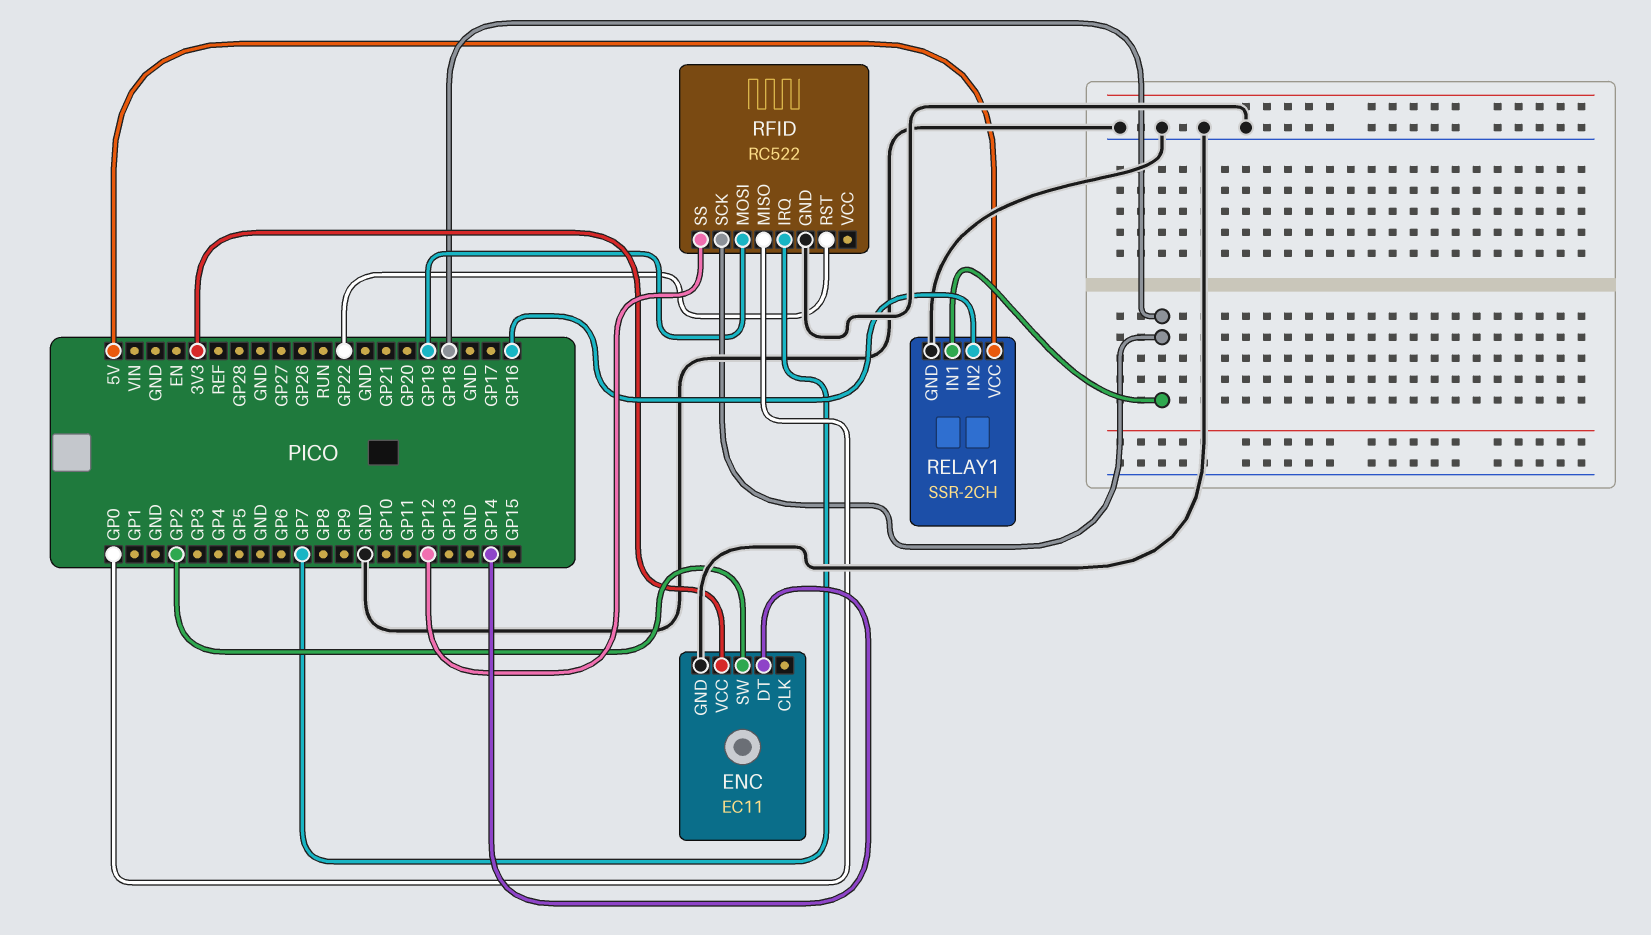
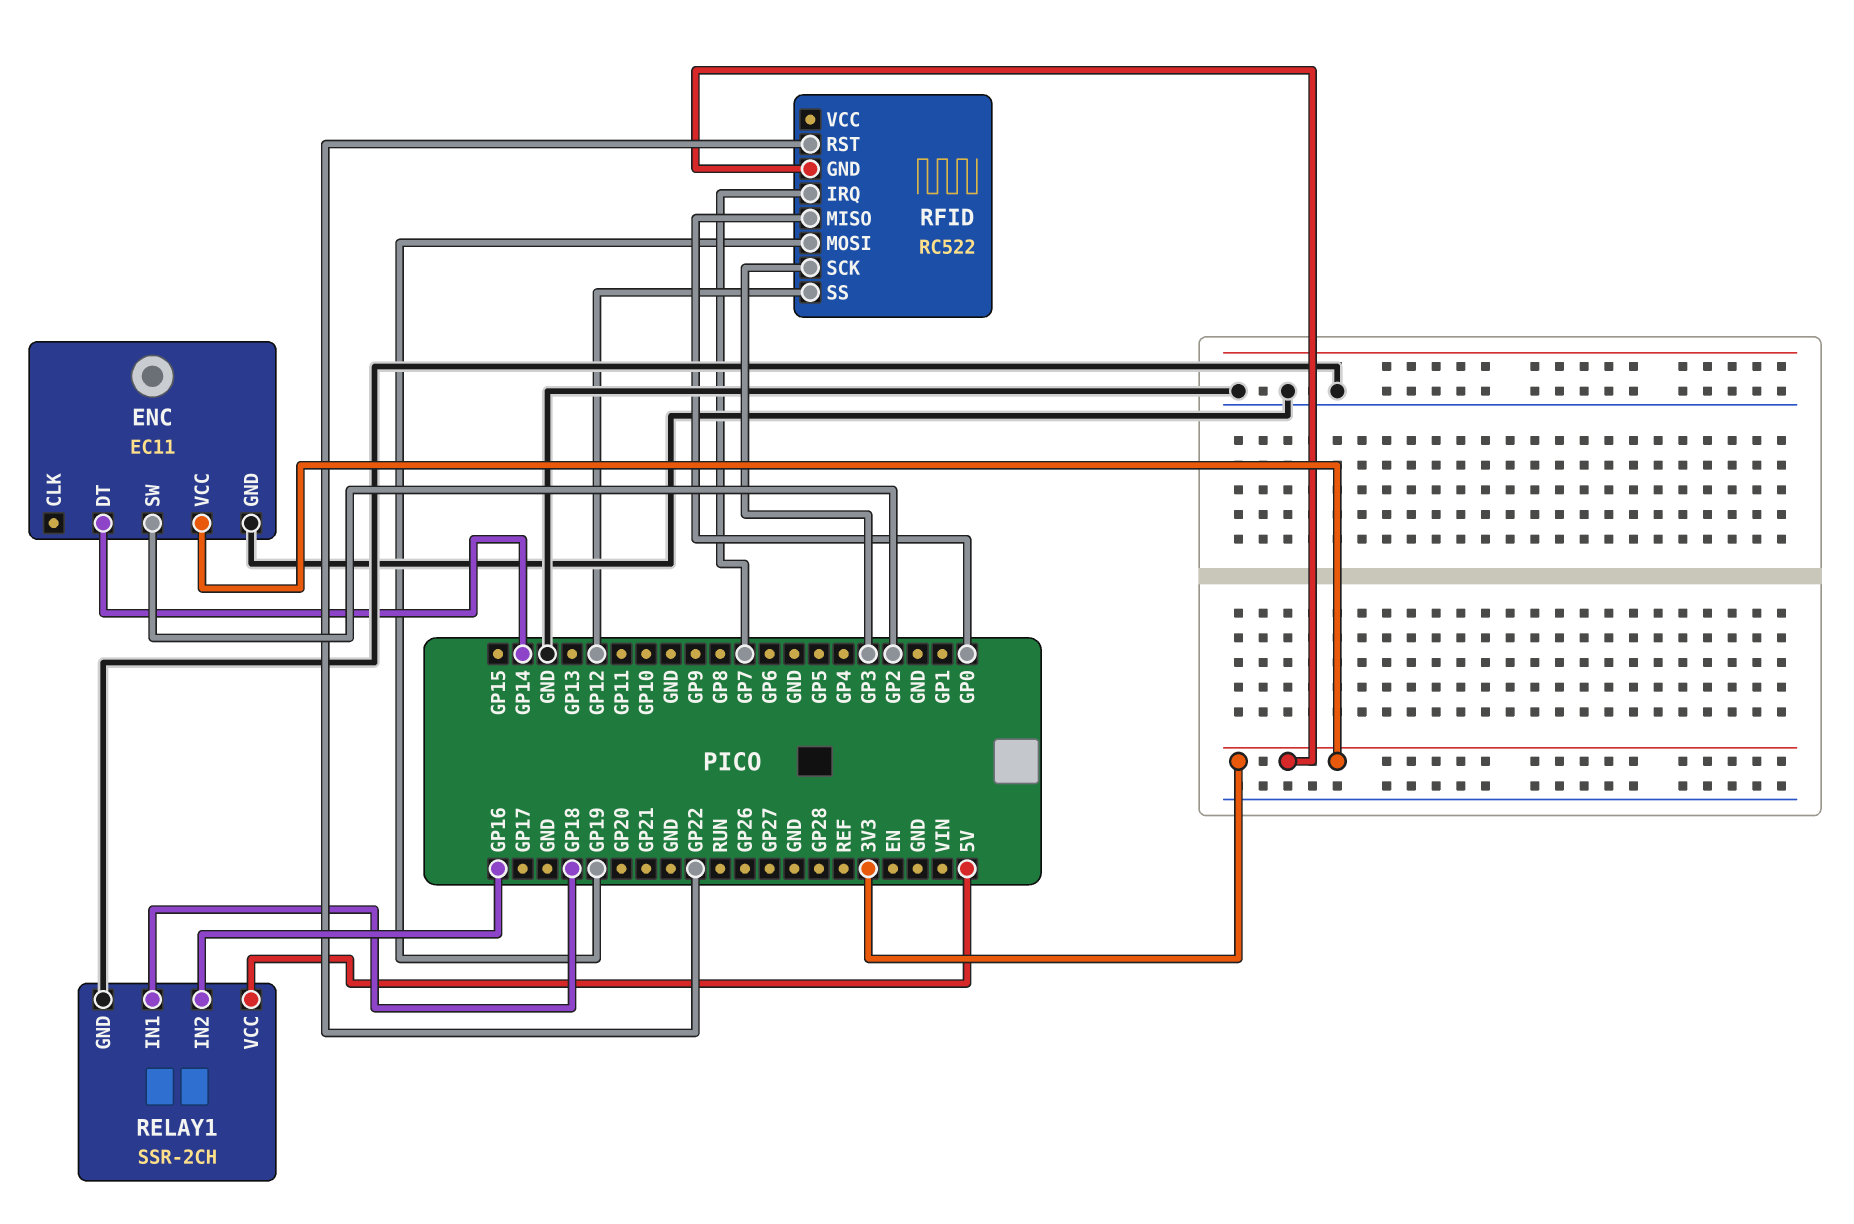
RFID pin GND: GND -> 3V3
RFID pin SCK: GP18 -> GP3

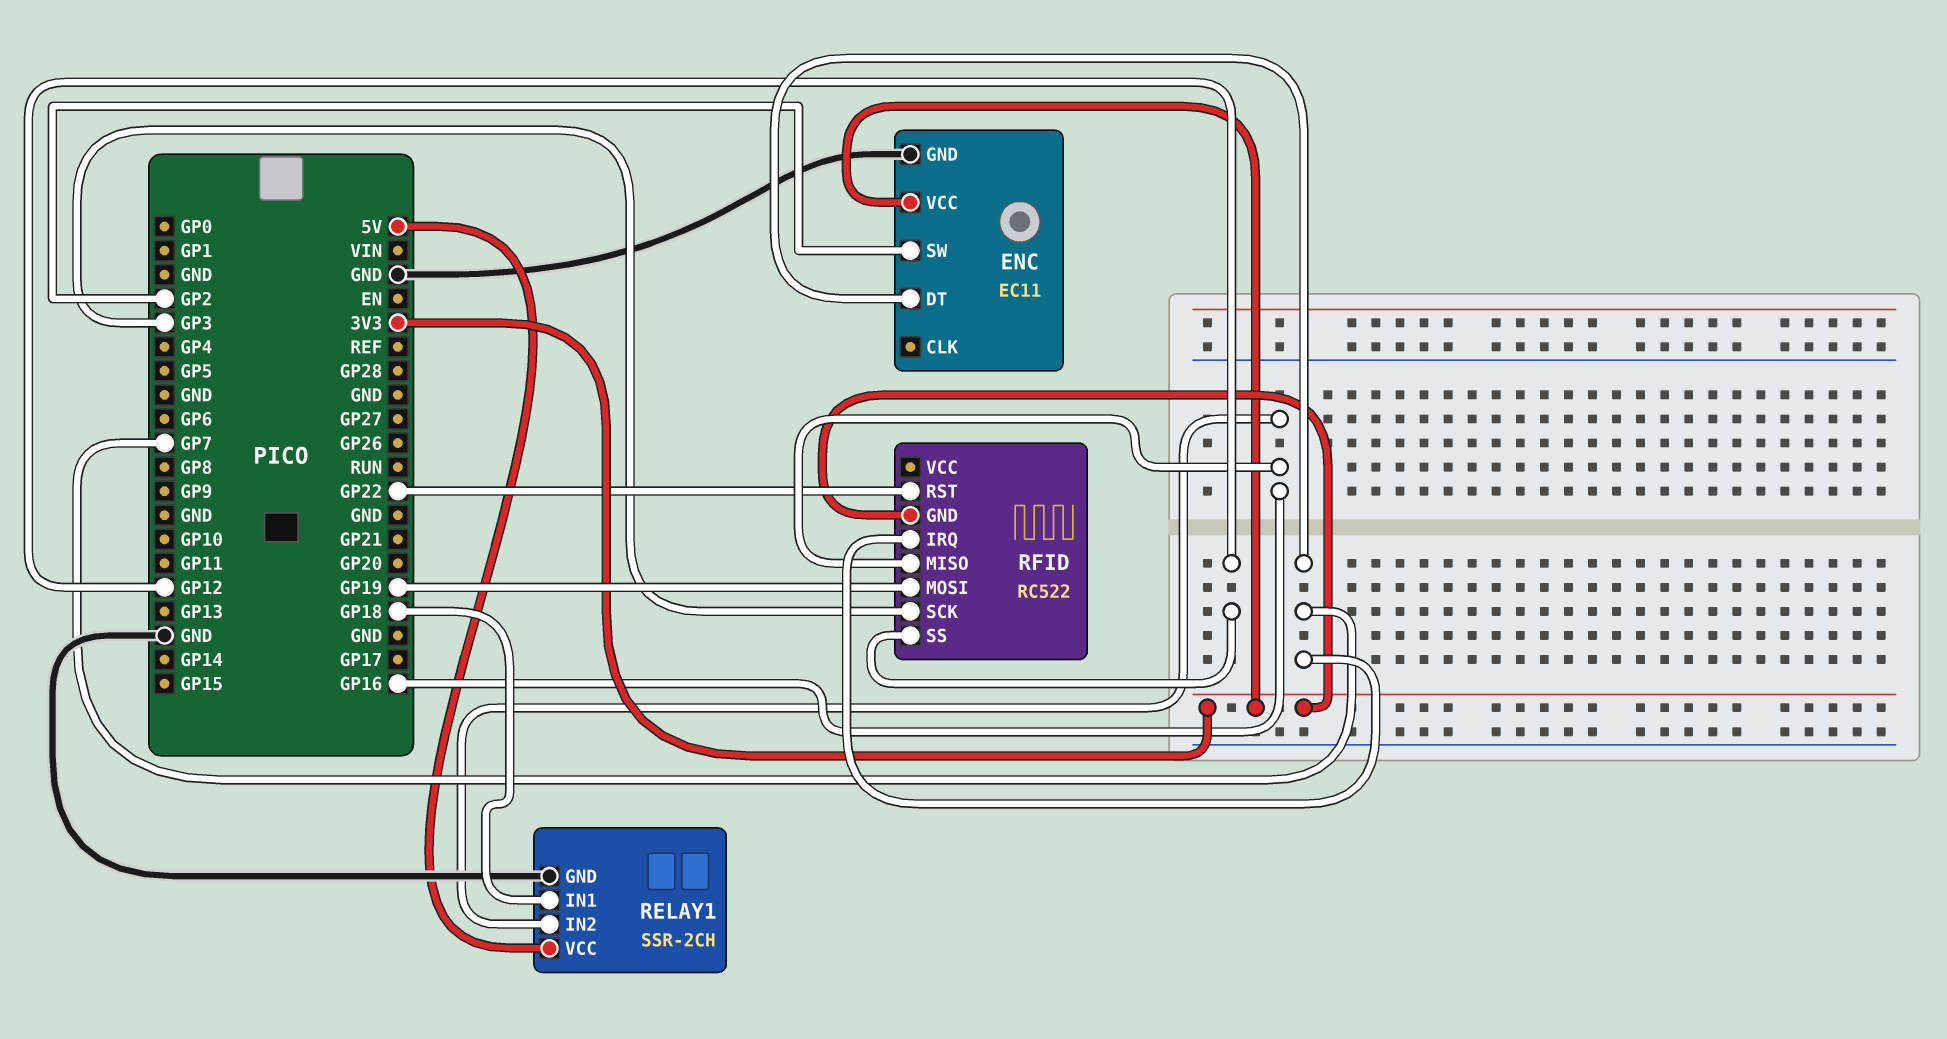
ENC pin DT: GP14 -> GP7
RFID pin MISO: GP0 -> GP16

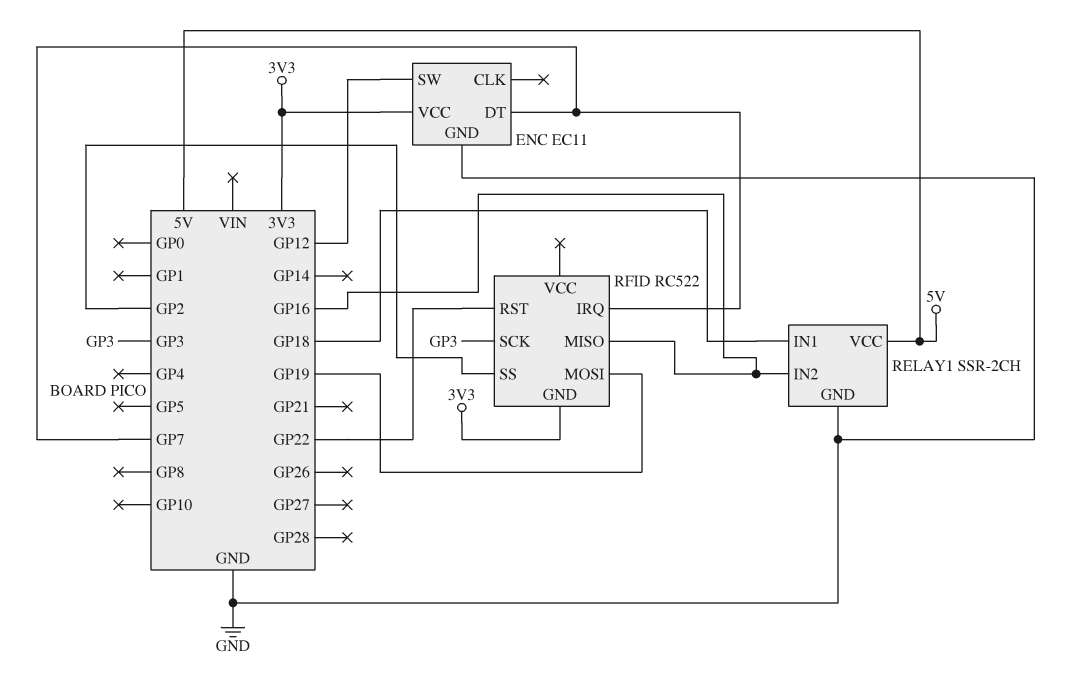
ENC pin SW: GP2 -> GP12
RFID pin SS: GP12 -> GP2

